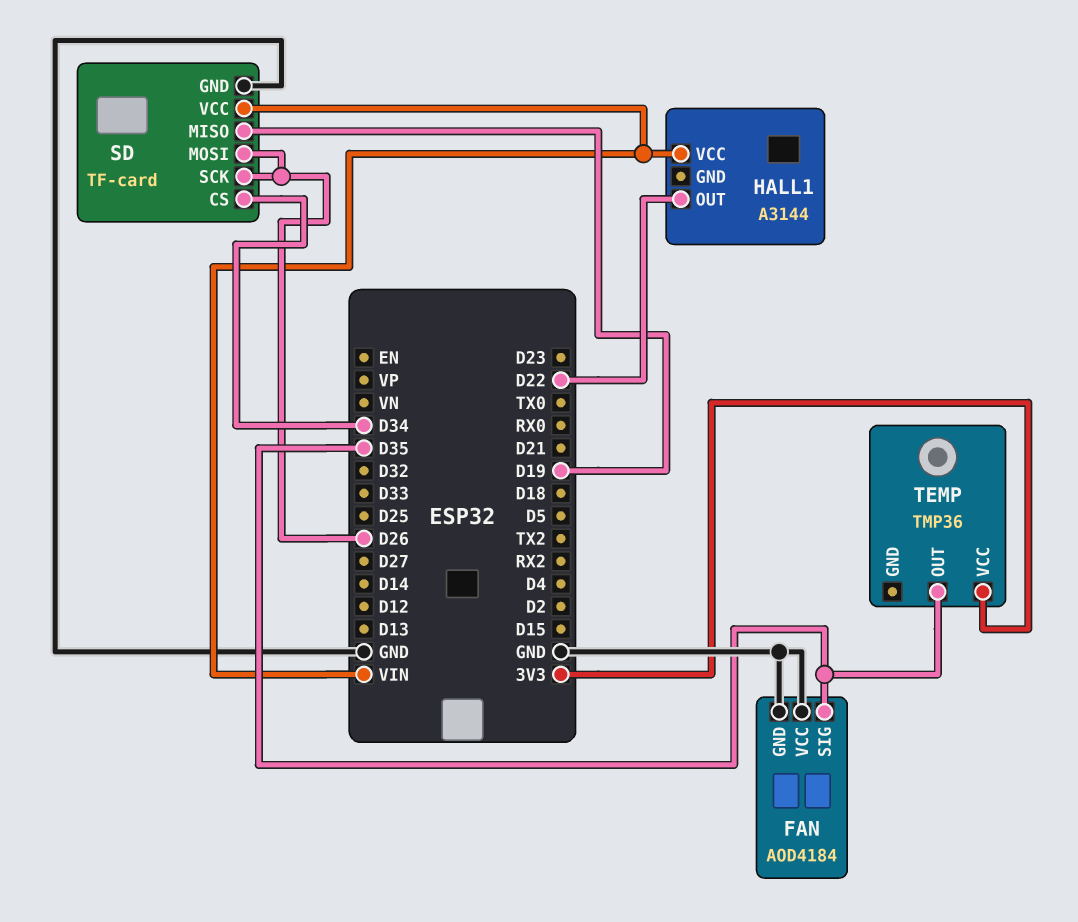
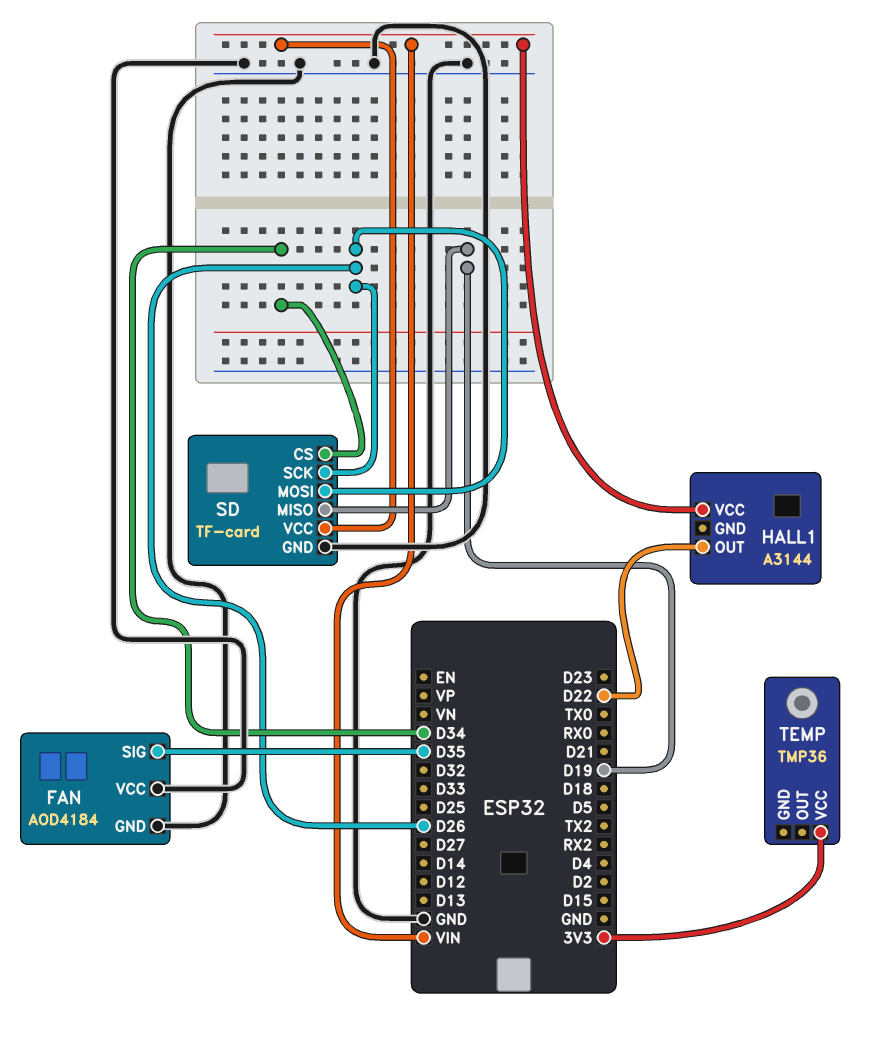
TEMP pin OUT: D35 -> none

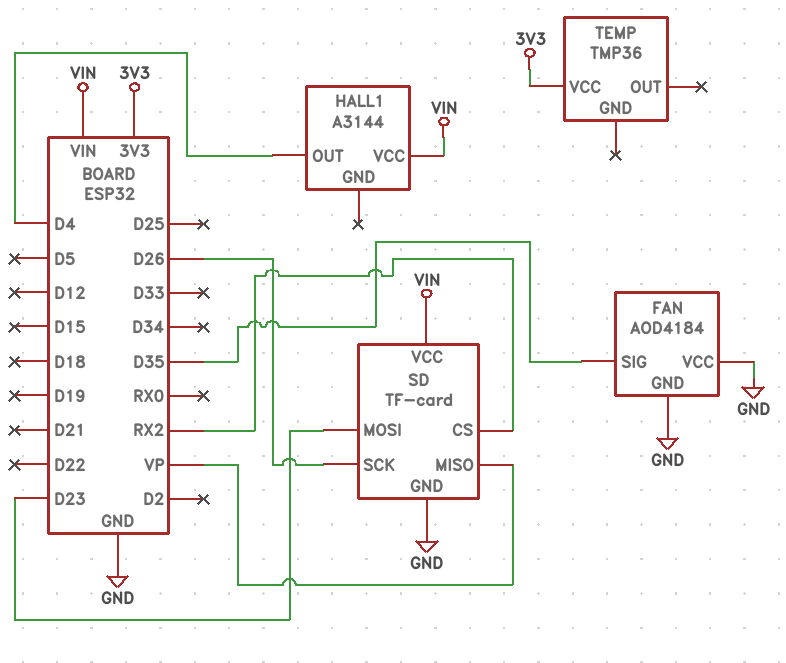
HALL1 pin OUT: D22 -> D4
SD pin CS: D34 -> RX2
SD pin MISO: D19 -> VP
SD pin MOSI: D26 -> D23

